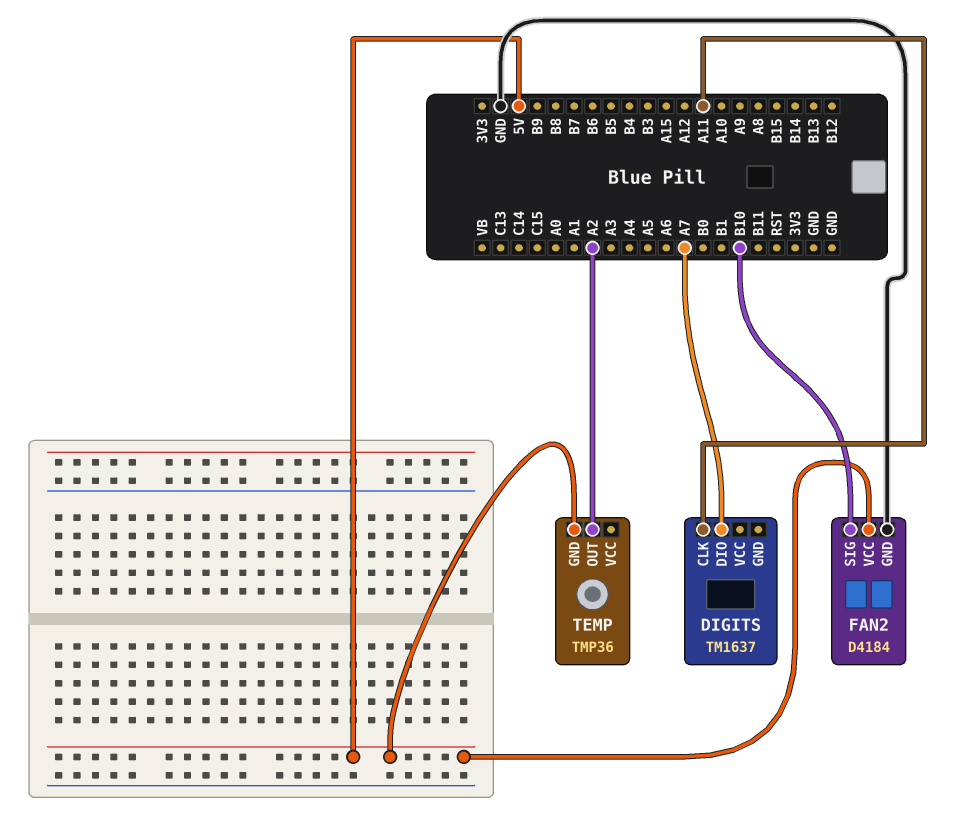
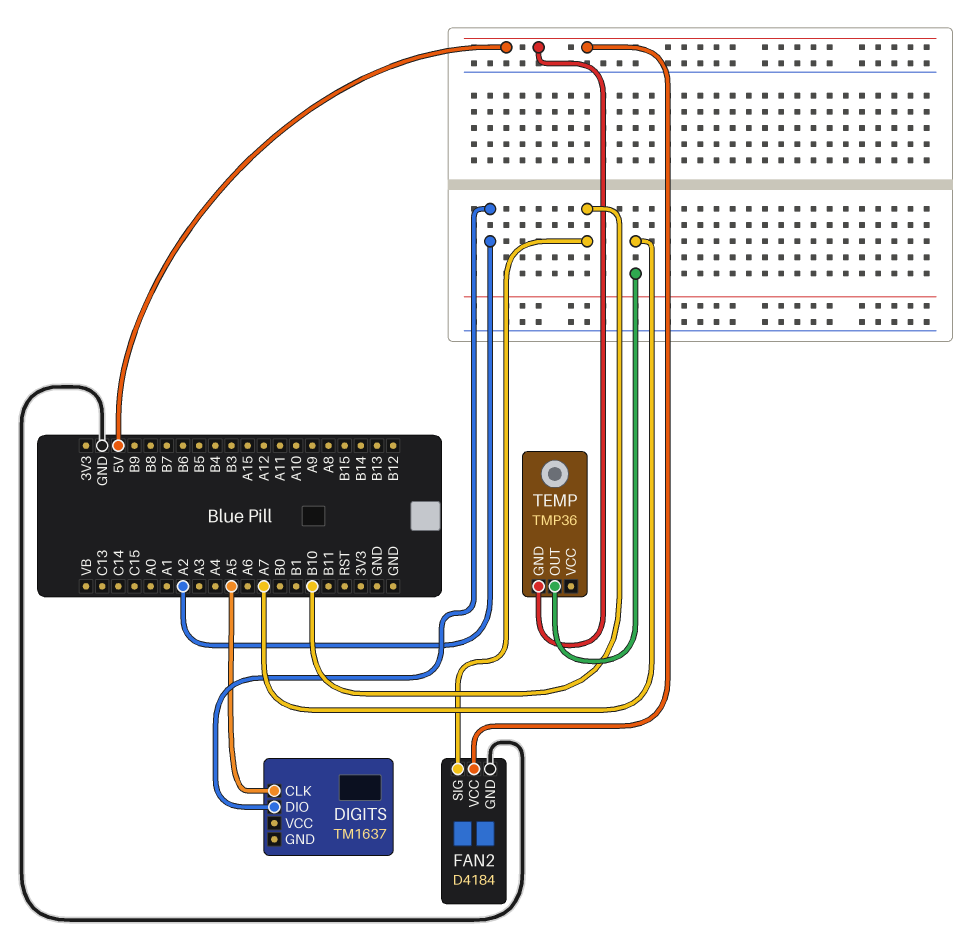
DIGITS pin CLK: A11 -> A5
DIGITS pin DIO: A7 -> A2
TEMP pin OUT: A2 -> A7

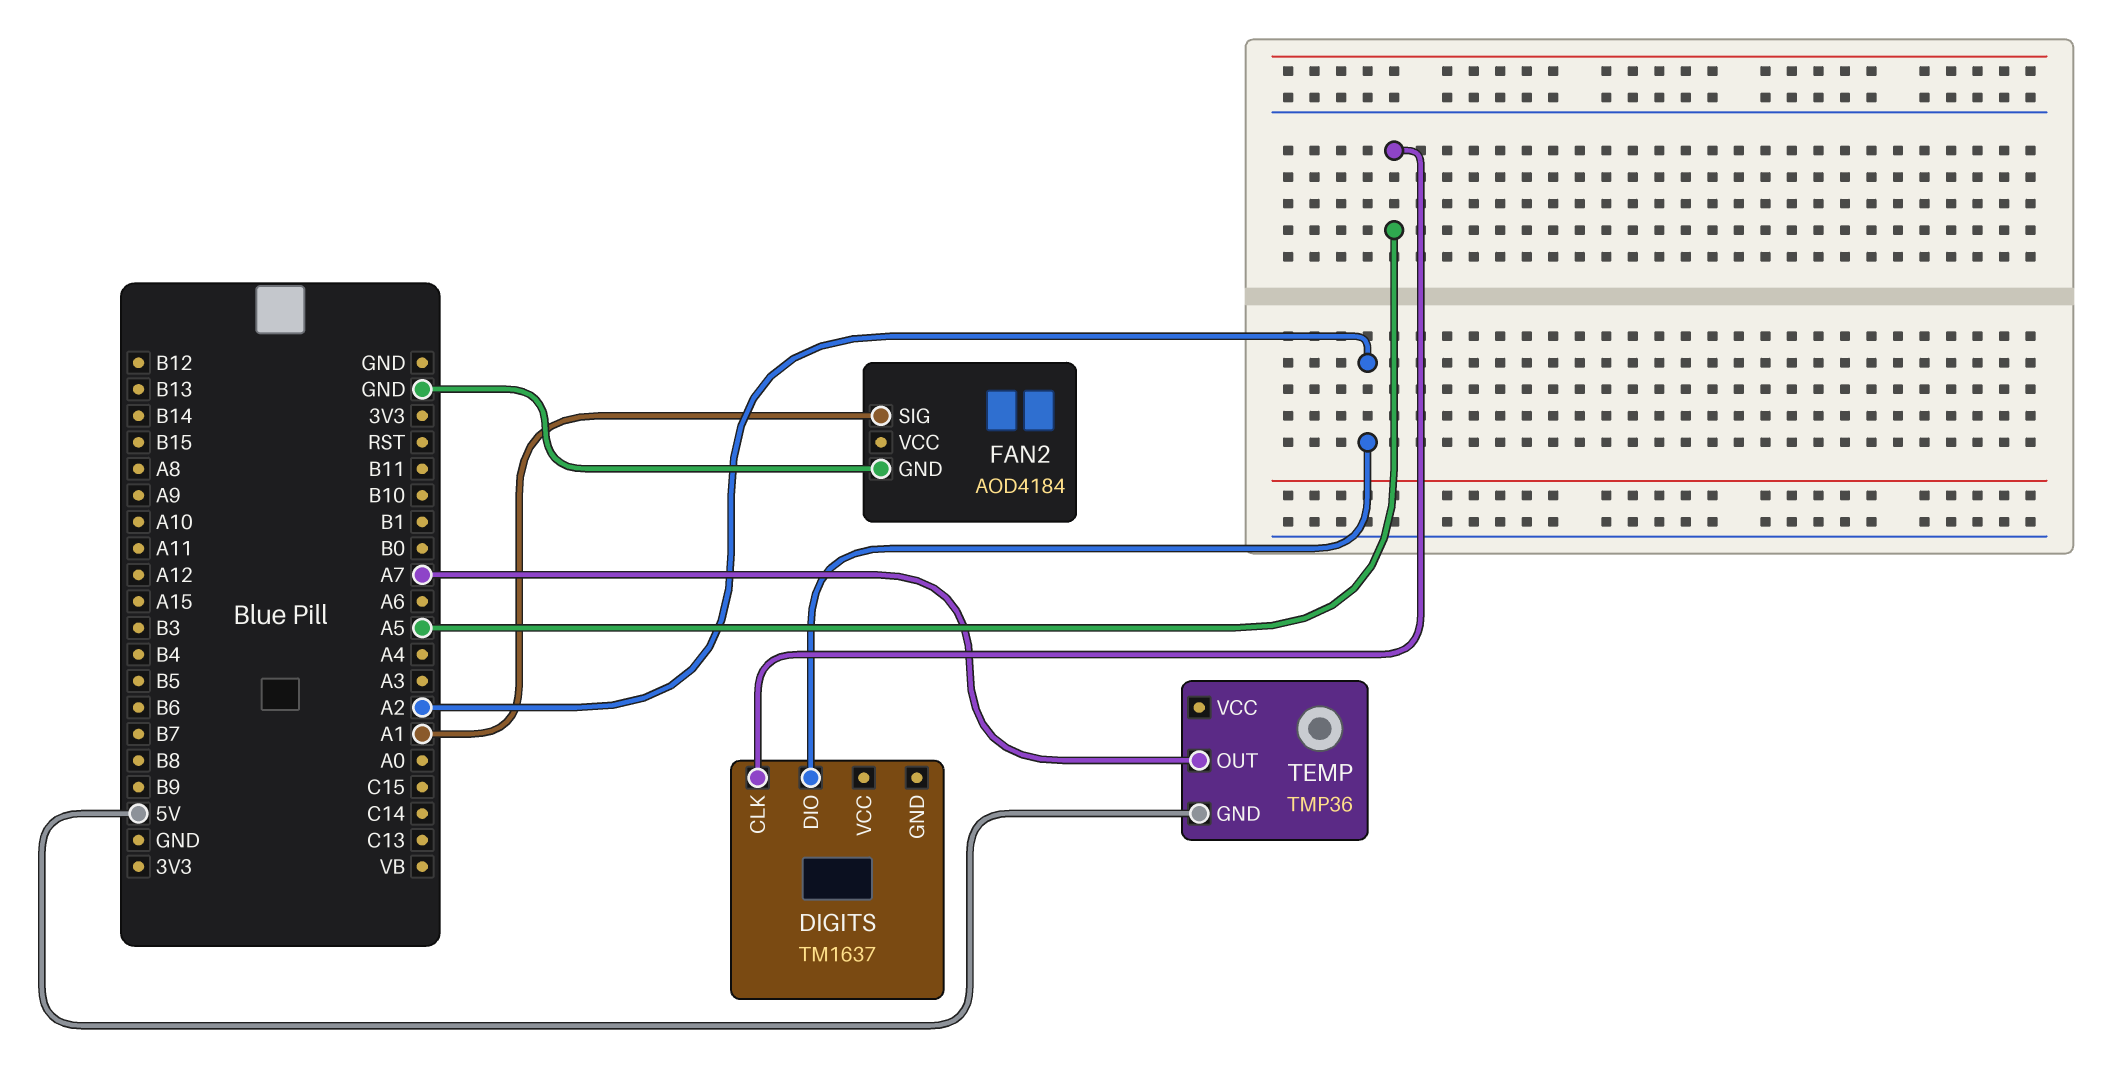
FAN2: D4184 -> AOD4184
FAN2 pin SIG: B10 -> A1
FAN2 pin VCC: 5V -> none

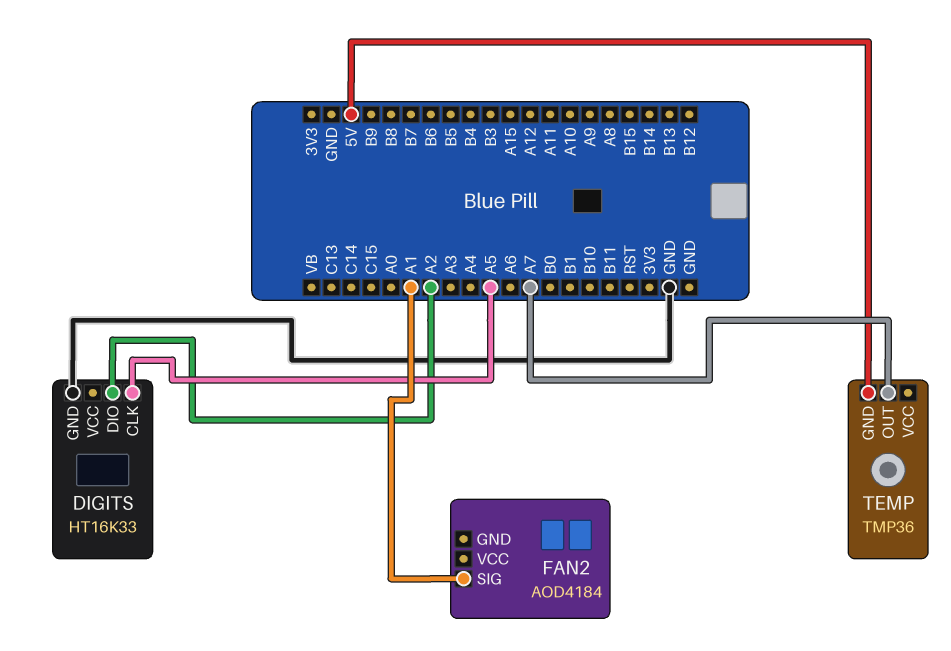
DIGITS: TM1637 -> HT16K33
DIGITS pin GND: none -> GND
FAN2 pin GND: GND -> none

